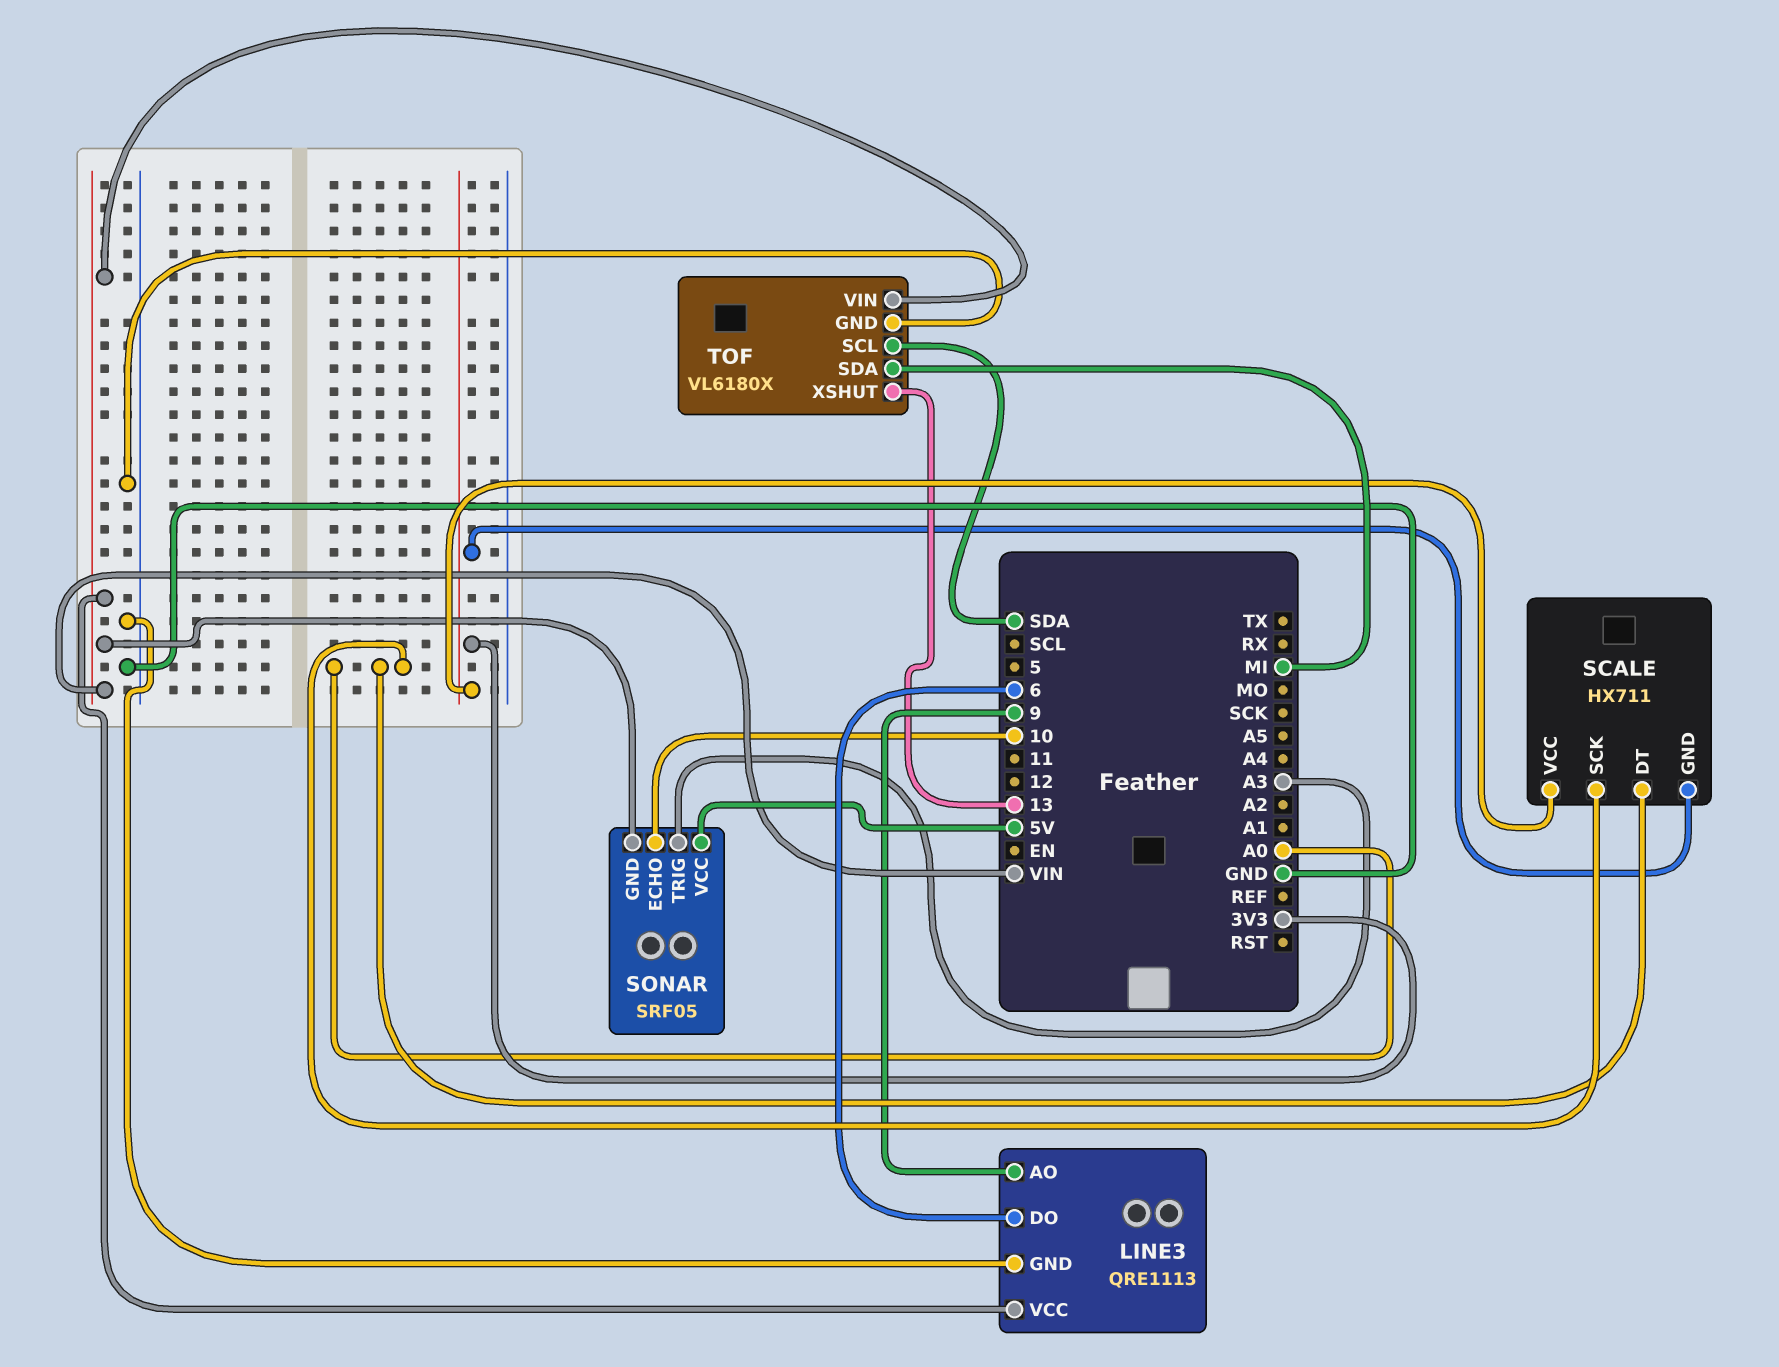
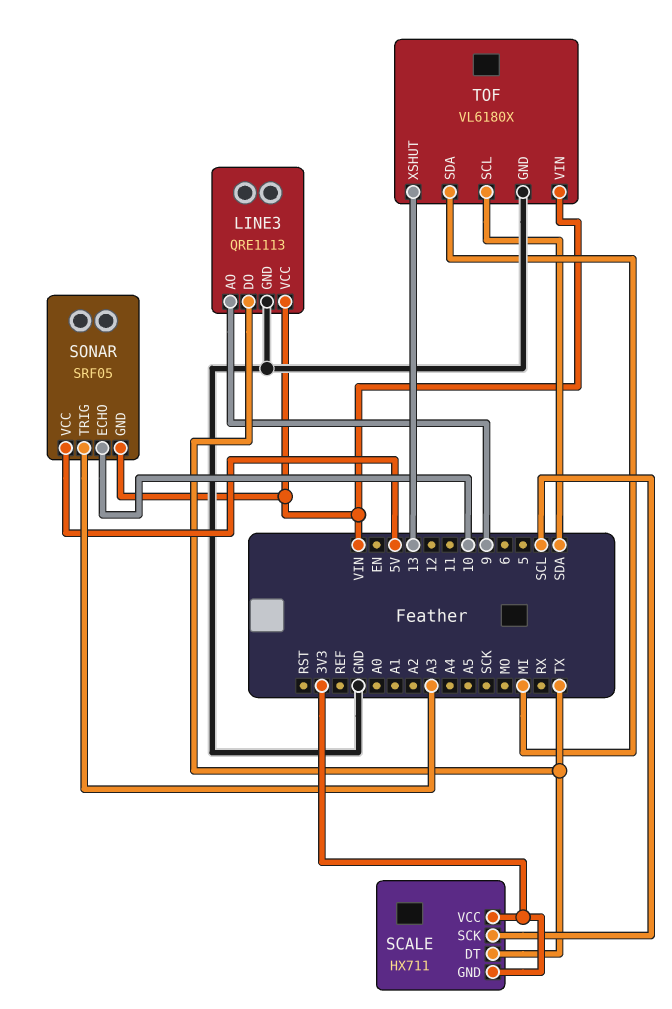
LINE3 pin DO: 6 -> TX
SCALE pin DT: A0 -> TX
SCALE pin SCK: A0 -> SCL

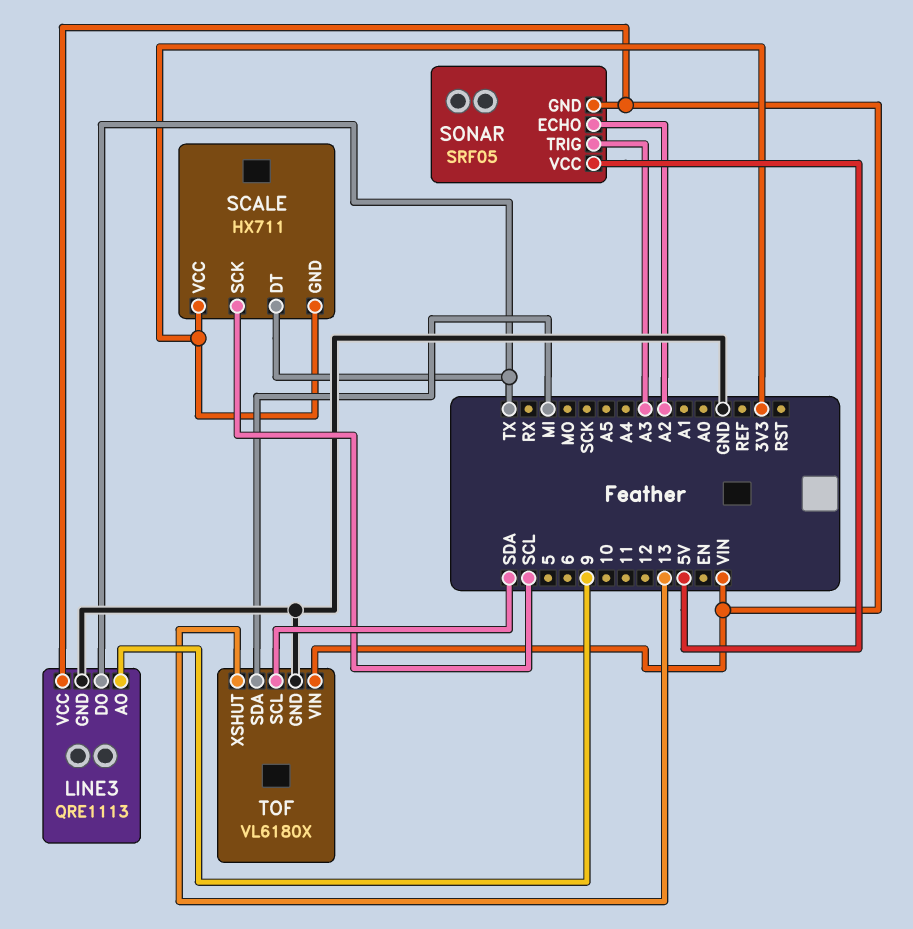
SONAR pin ECHO: 10 -> A2

